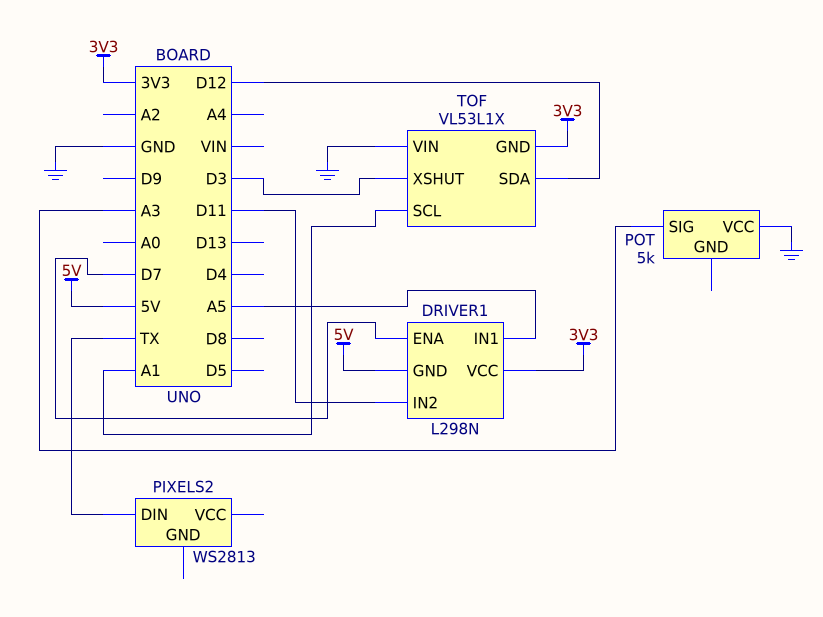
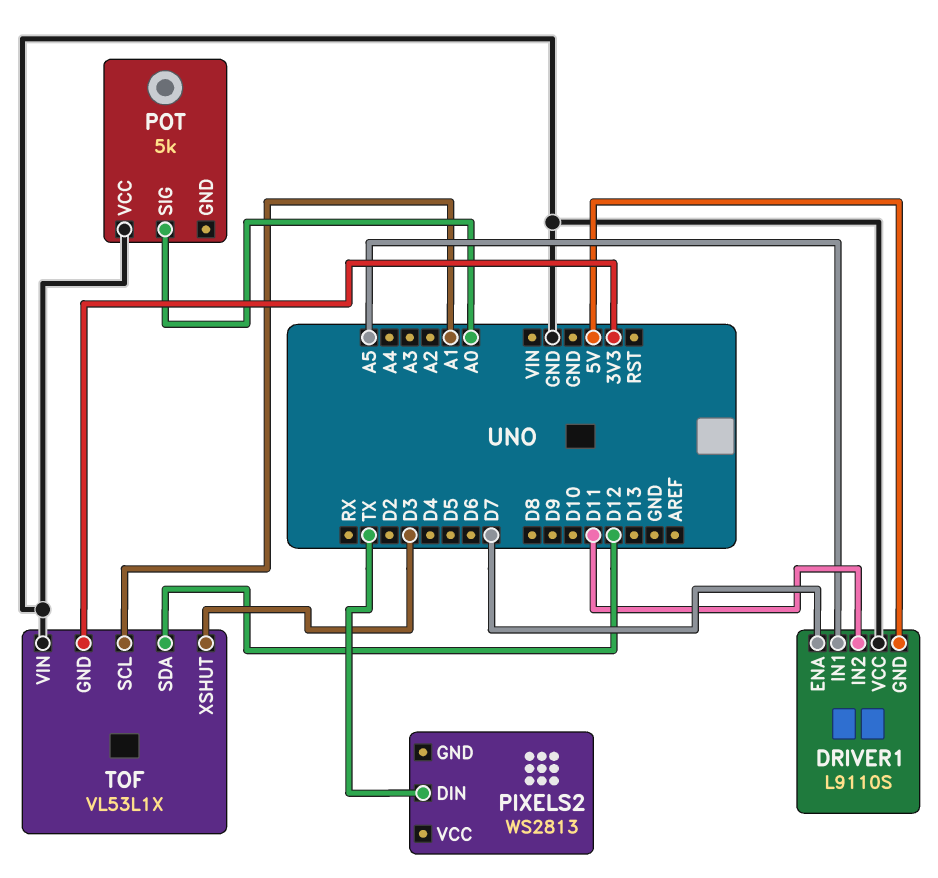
DRIVER1: L298N -> L9110S
DRIVER1 pin VCC: 3V3 -> GND
POT pin SIG: A3 -> A0

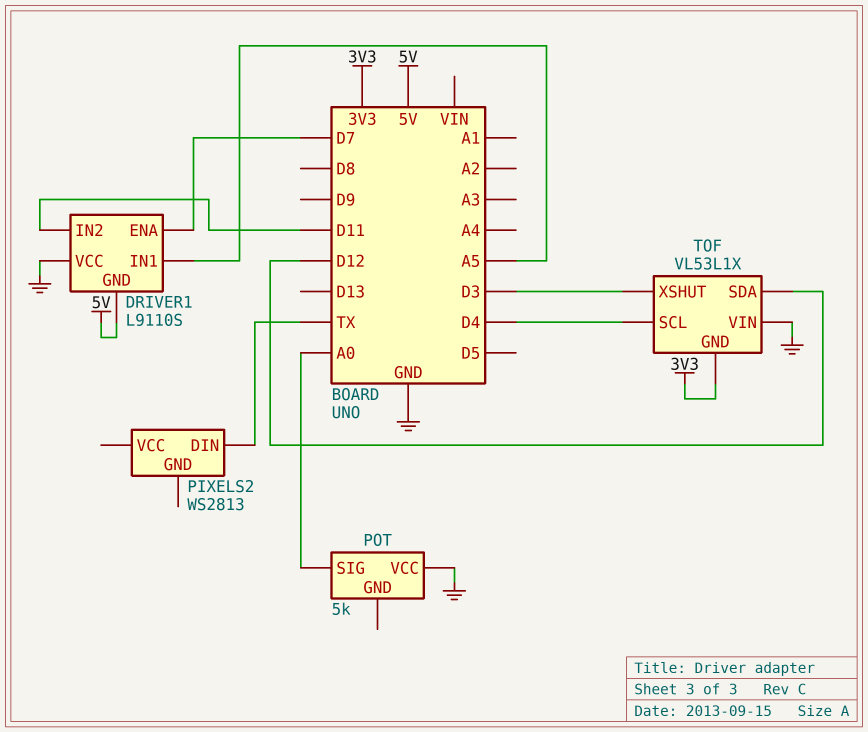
TOF pin SCL: A1 -> D4

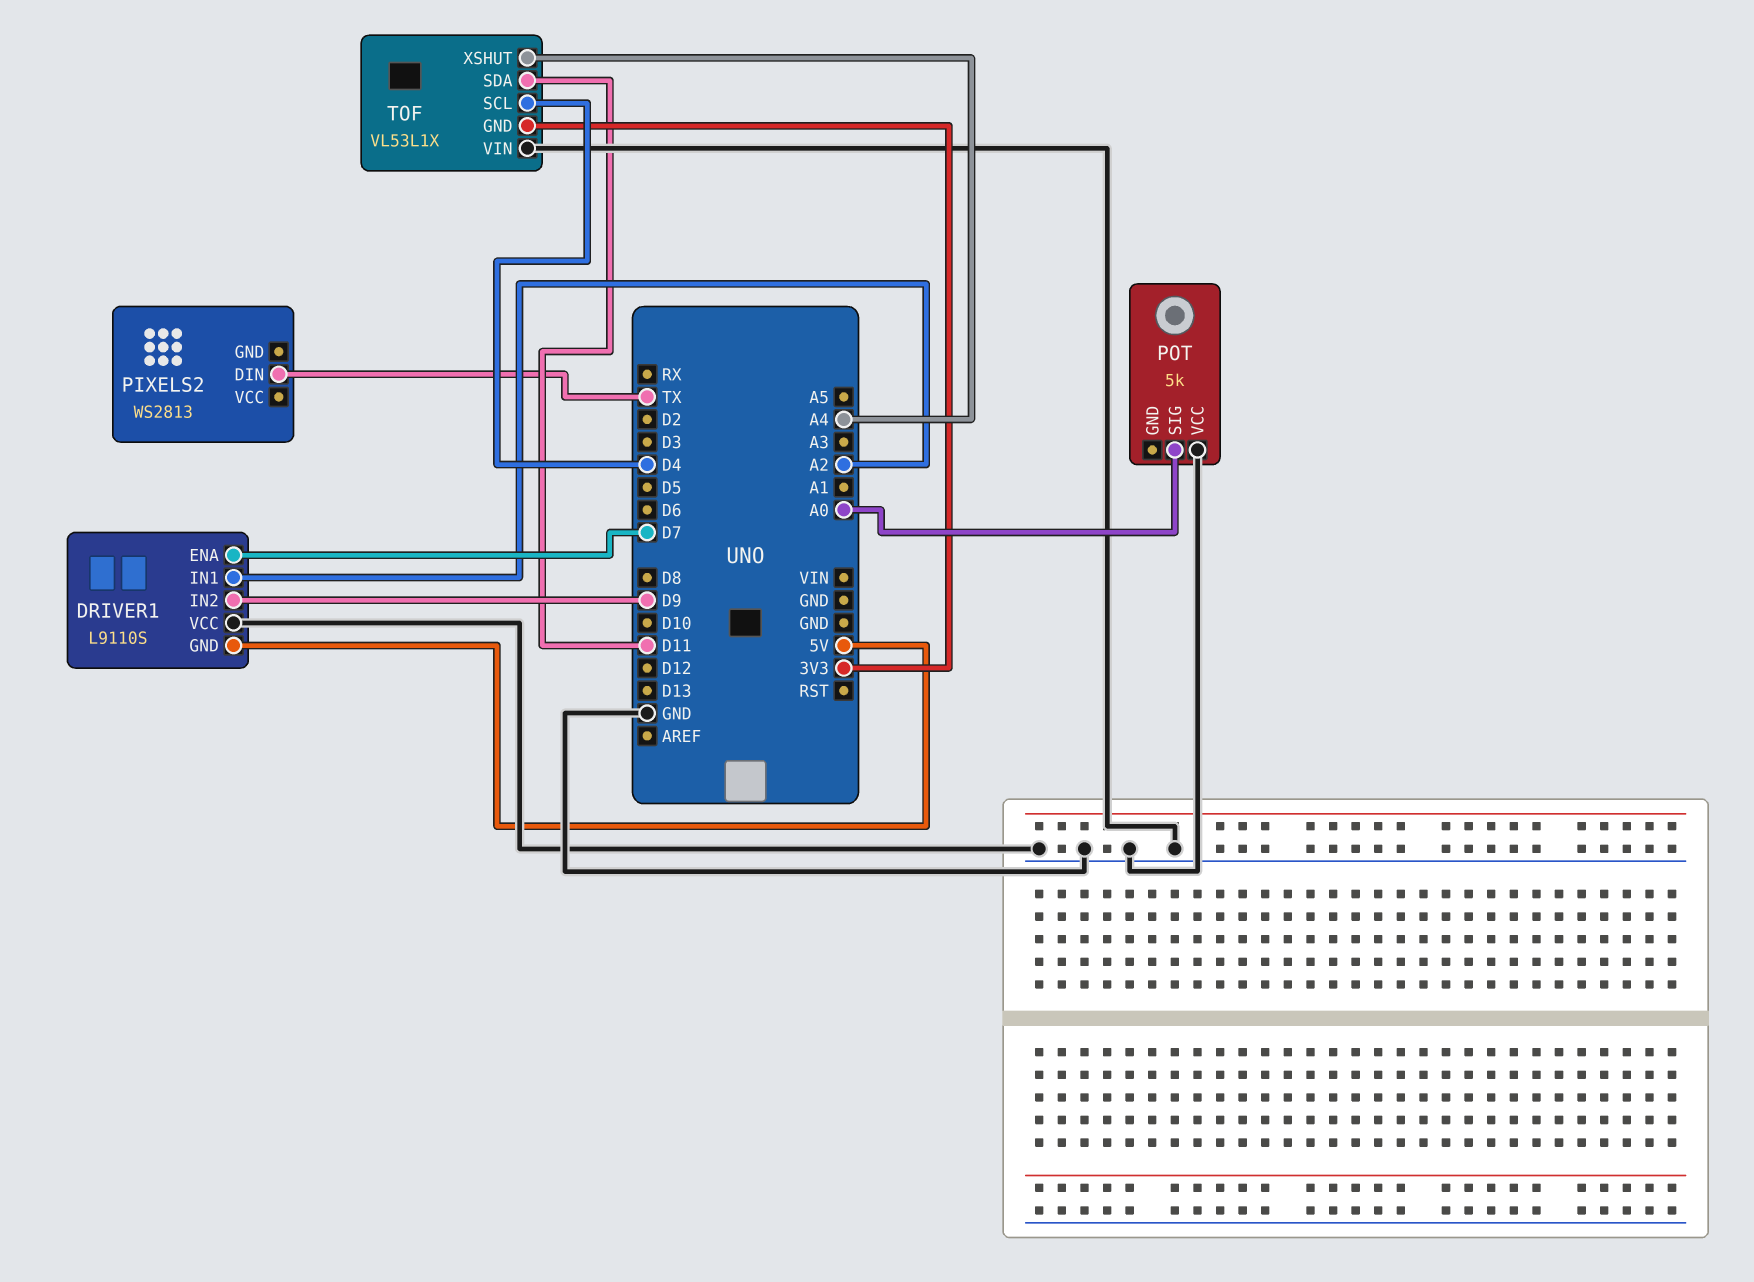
DRIVER1 pin IN1: A5 -> A2
DRIVER1 pin IN2: D11 -> D9
TOF pin SDA: D12 -> D11
TOF pin XSHUT: D3 -> A4

